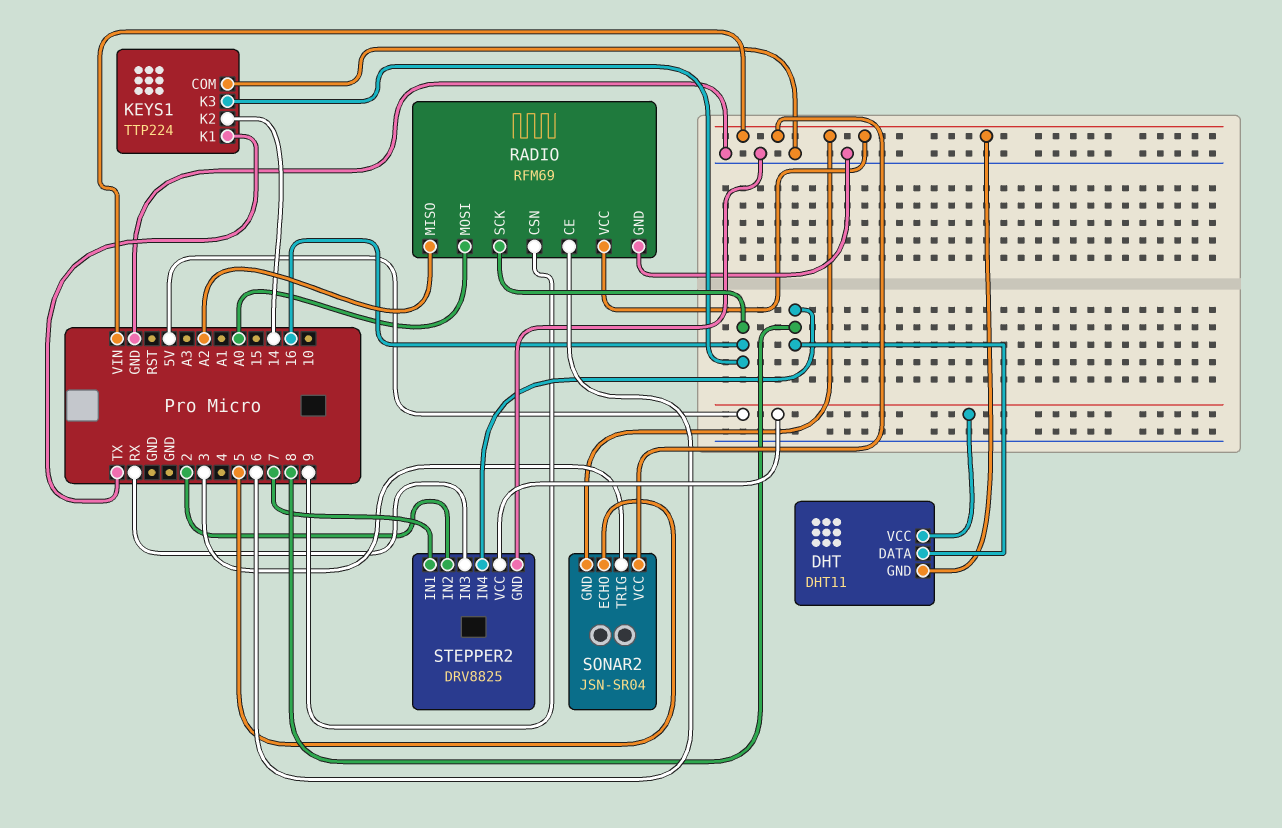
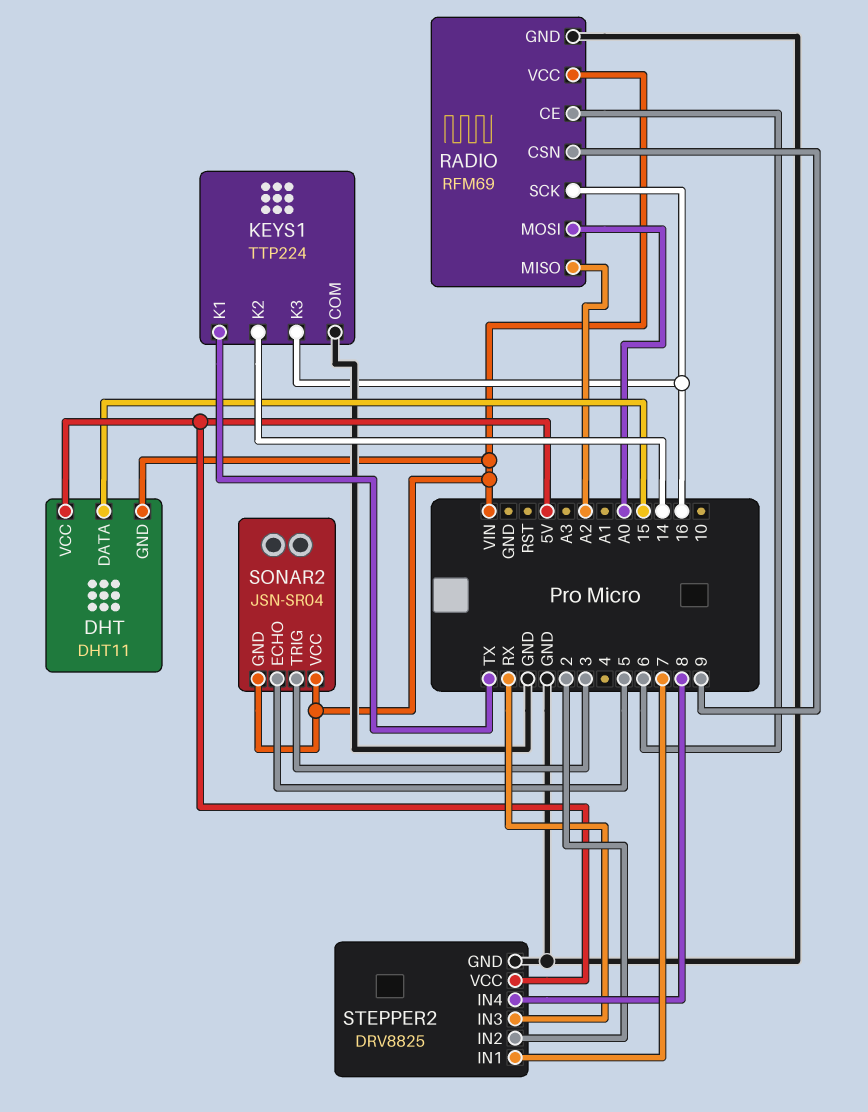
DHT pin DATA: 8 -> 15

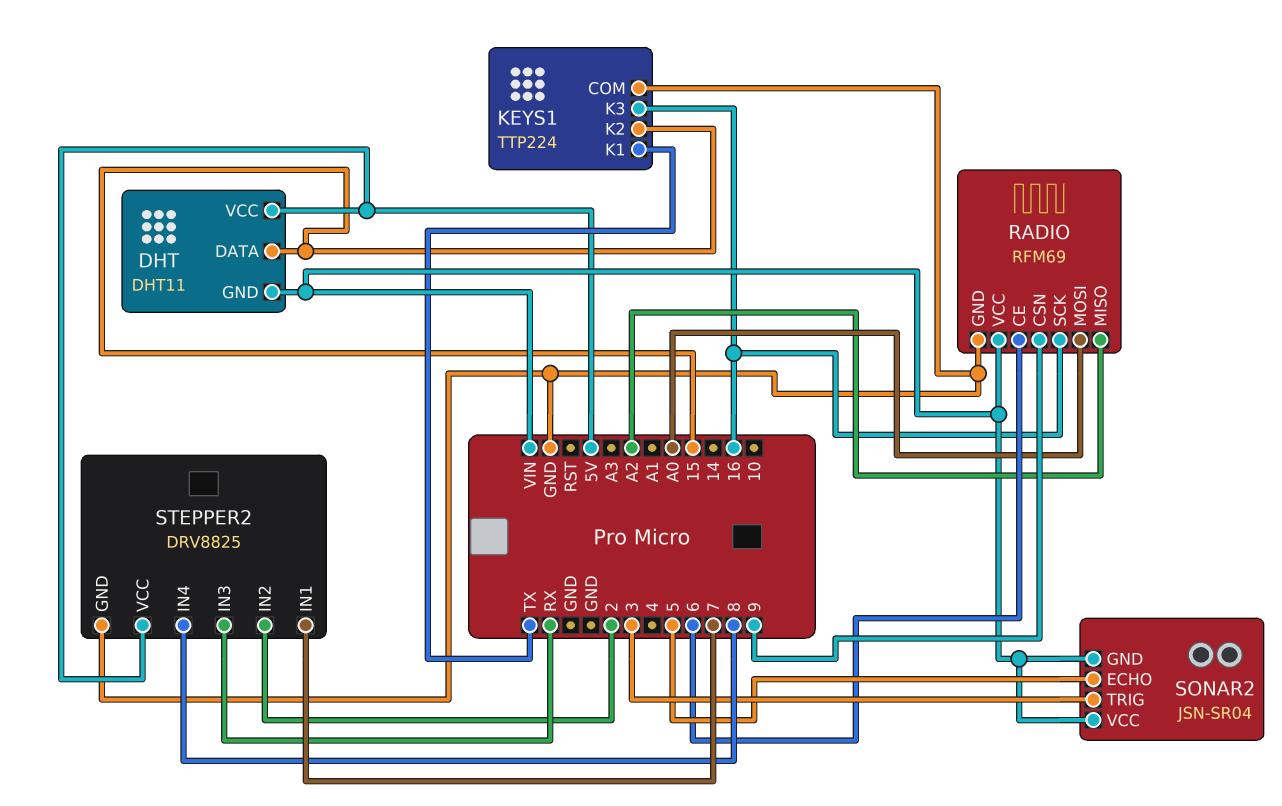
KEYS1 pin K2: 14 -> 15

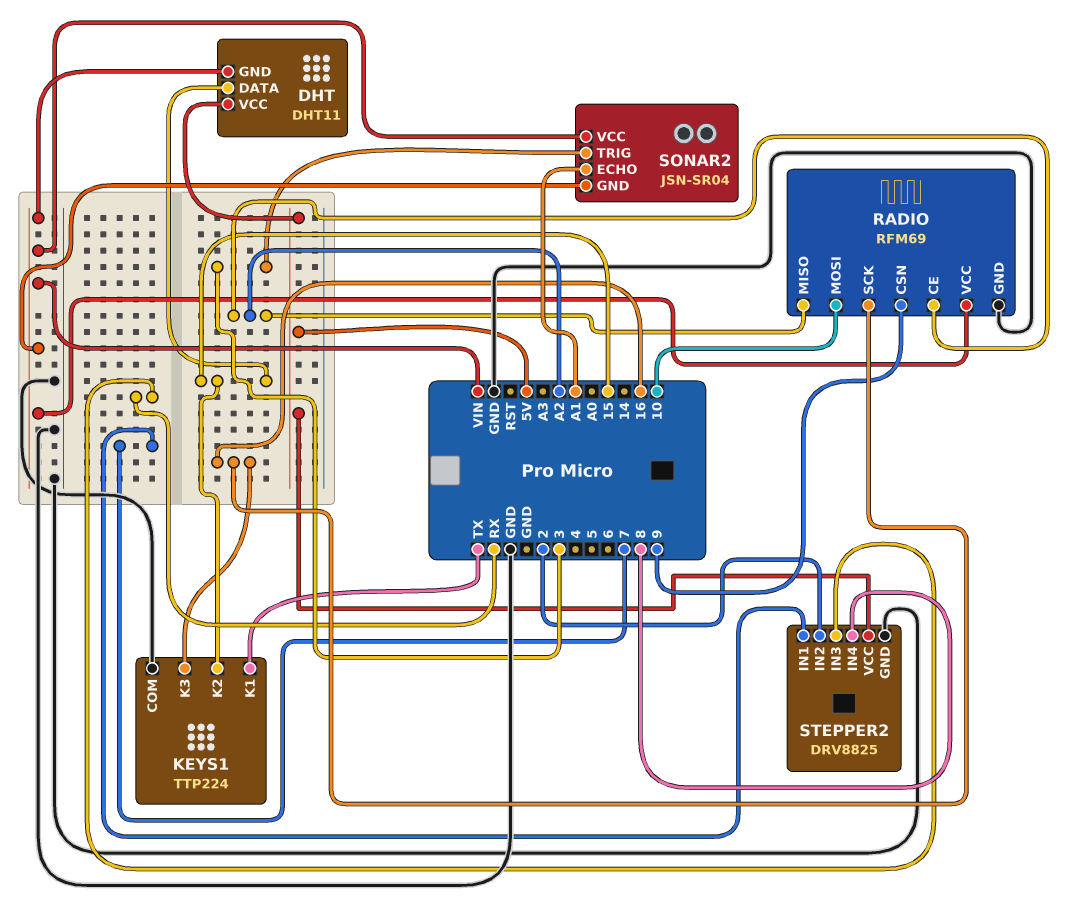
RADIO pin CE: 6 -> A2
RADIO pin MOSI: A0 -> 10
SONAR2 pin ECHO: 5 -> A1

